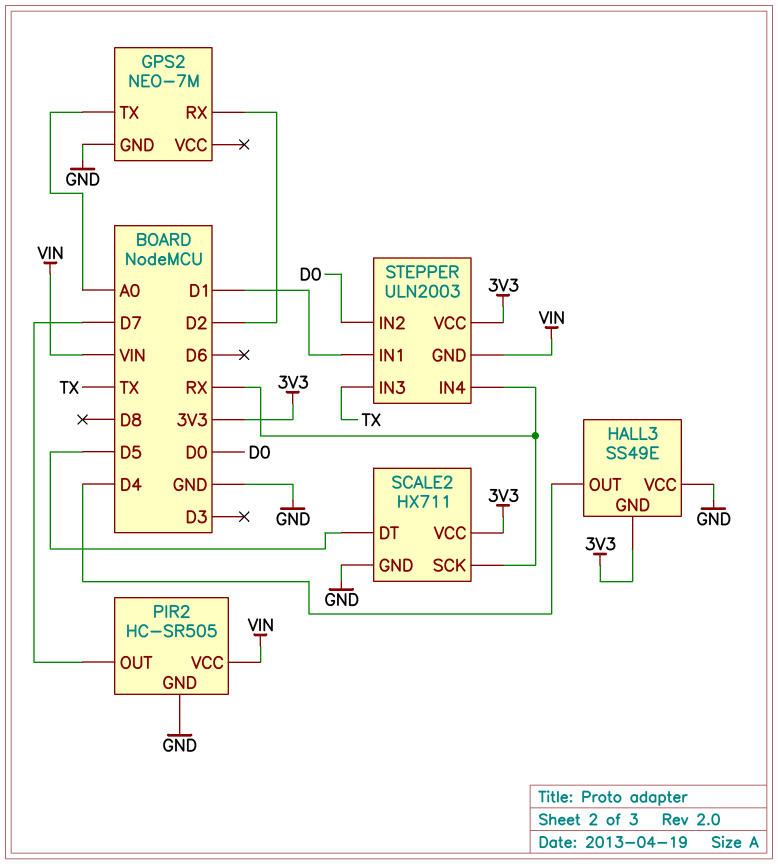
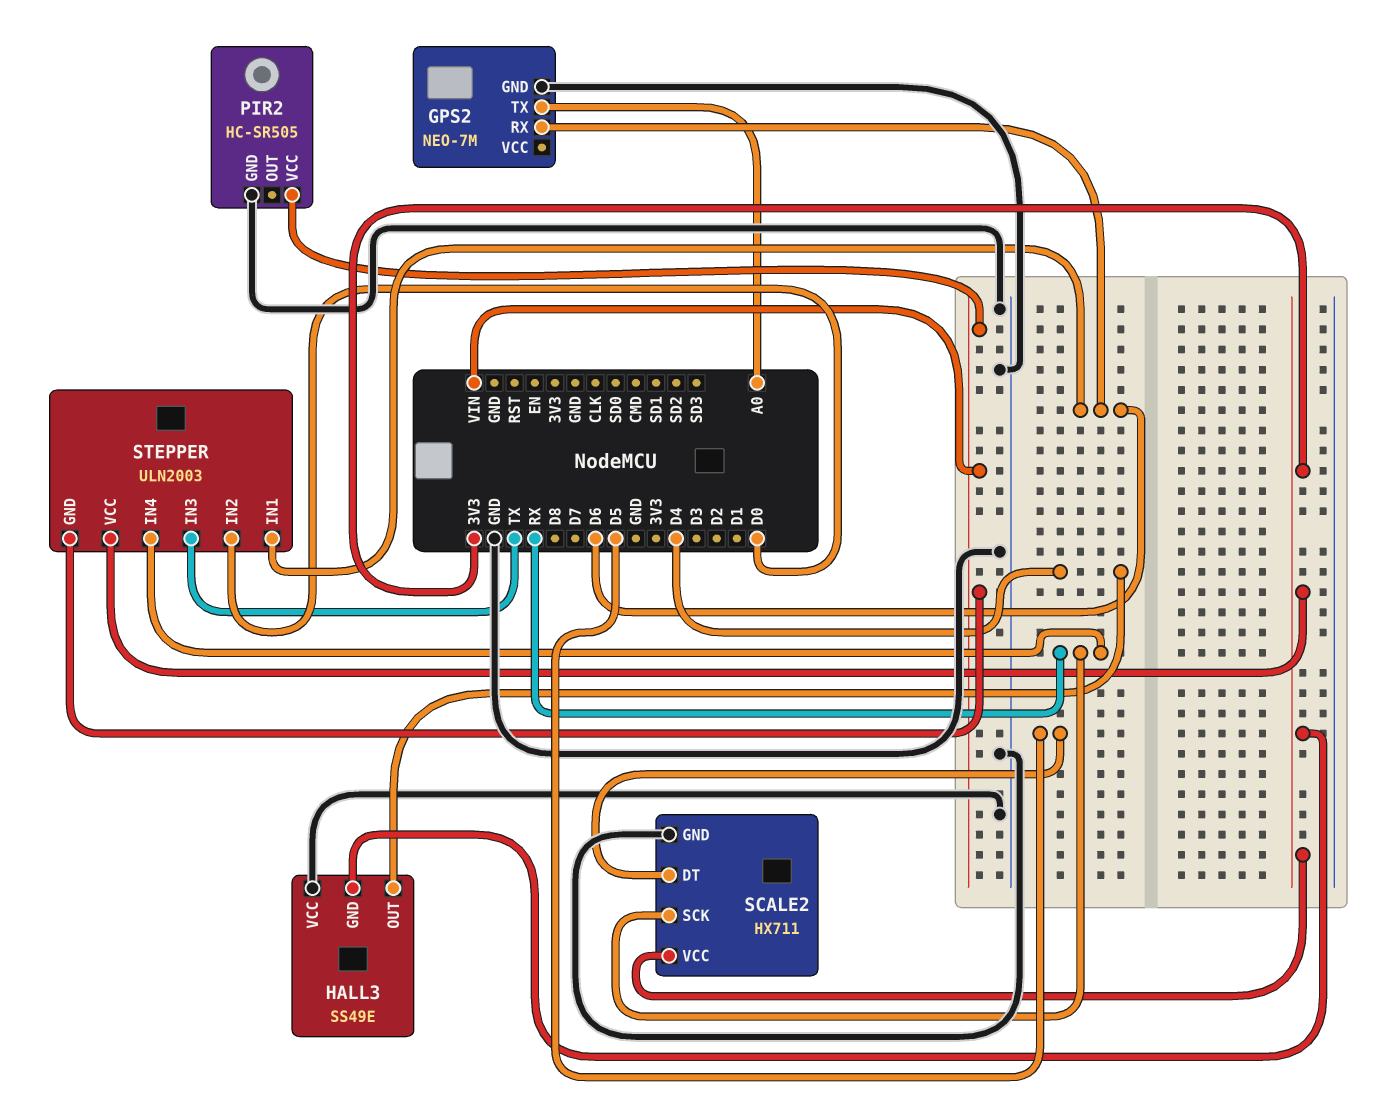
GPS2 pin RX: D2 -> D6
PIR2 pin OUT: D7 -> none
STEPPER pin IN1: D1 -> D6

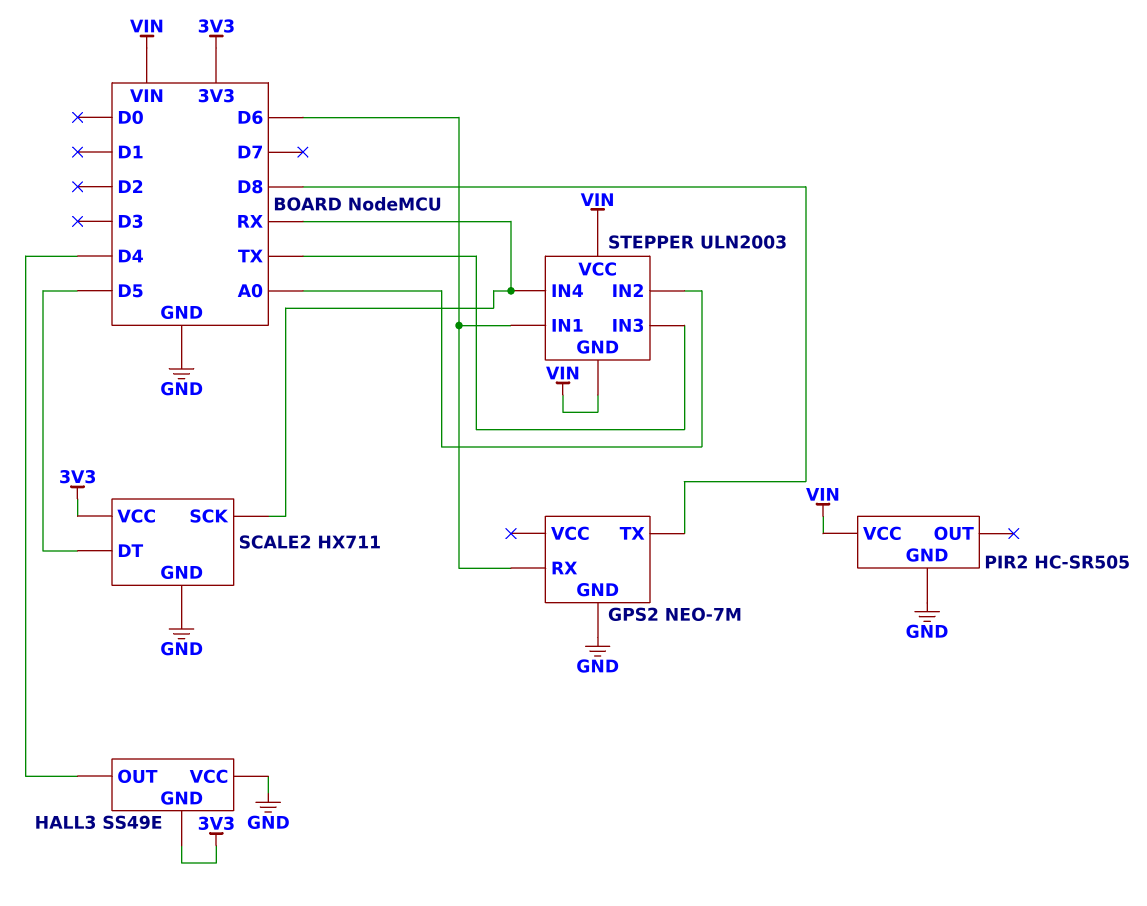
GPS2 pin TX: A0 -> D8
STEPPER pin IN2: D0 -> A0
STEPPER pin VCC: 3V3 -> VIN

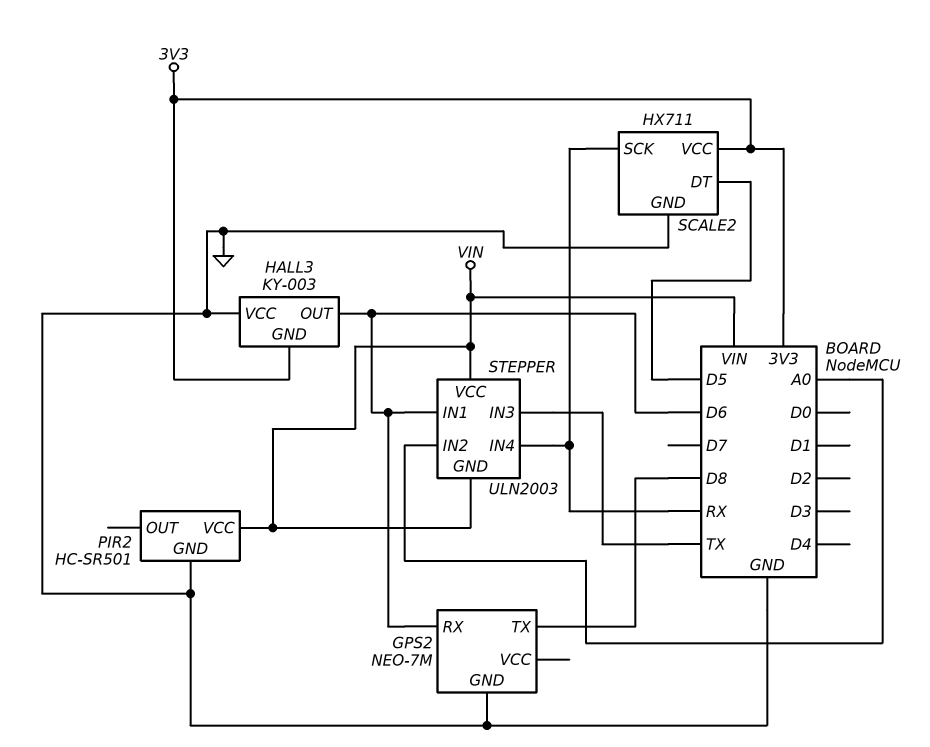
HALL3: SS49E -> KY-003
HALL3 pin OUT: D4 -> D6
PIR2: HC-SR505 -> HC-SR501

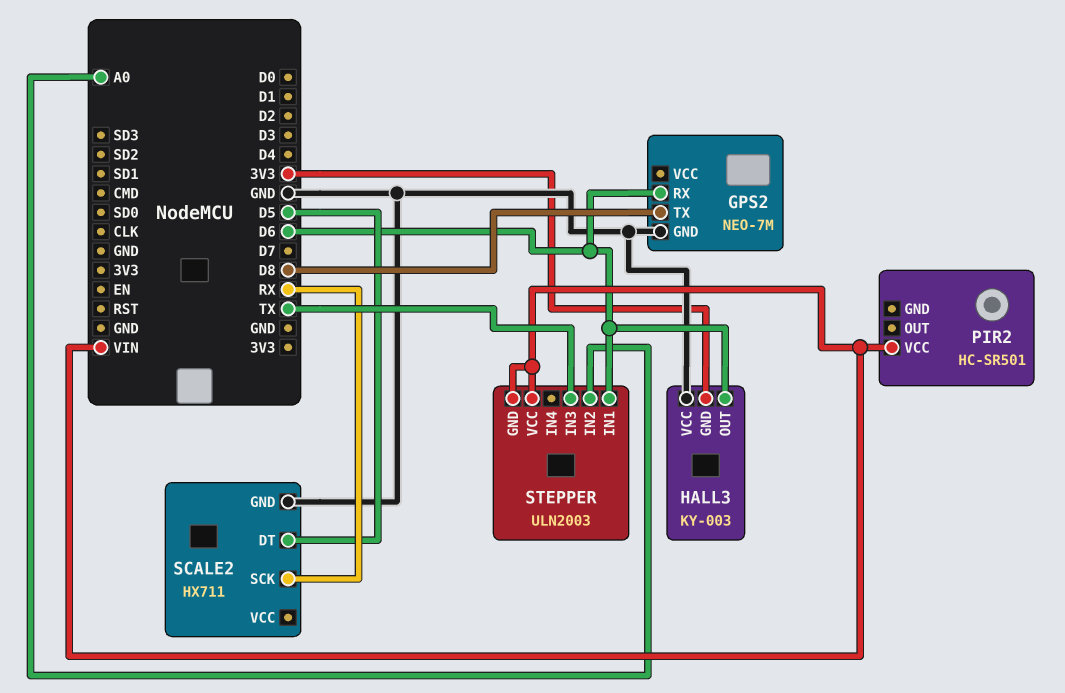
PIR2 pin GND: GND -> none
SCALE2 pin VCC: 3V3 -> none
STEPPER pin IN4: RX -> none

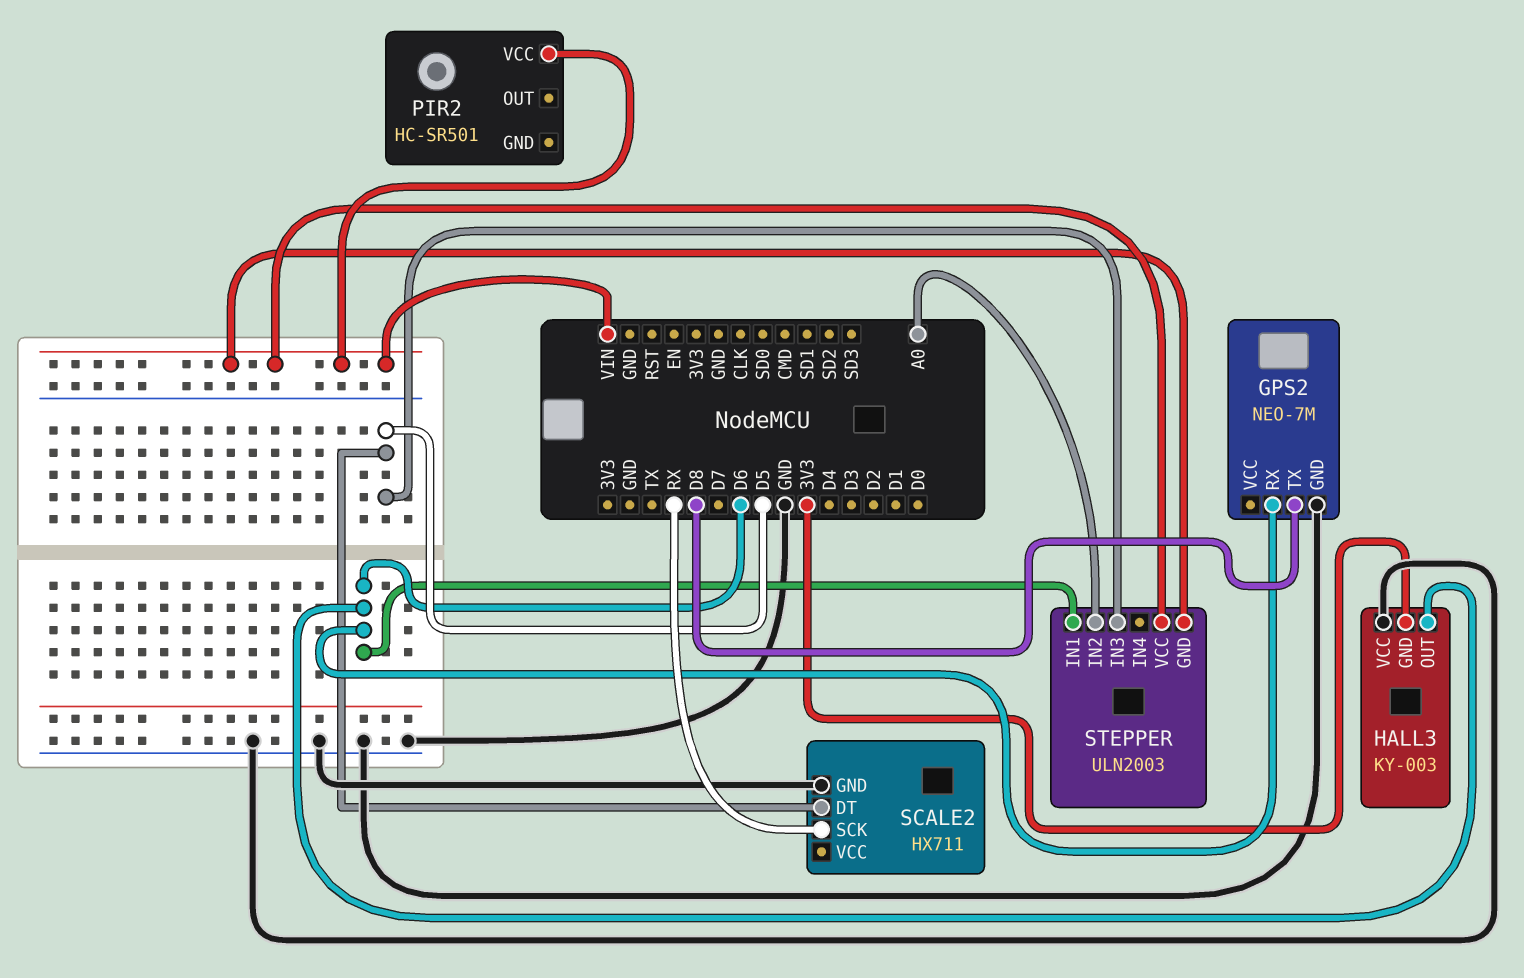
STEPPER pin IN3: TX -> D5

